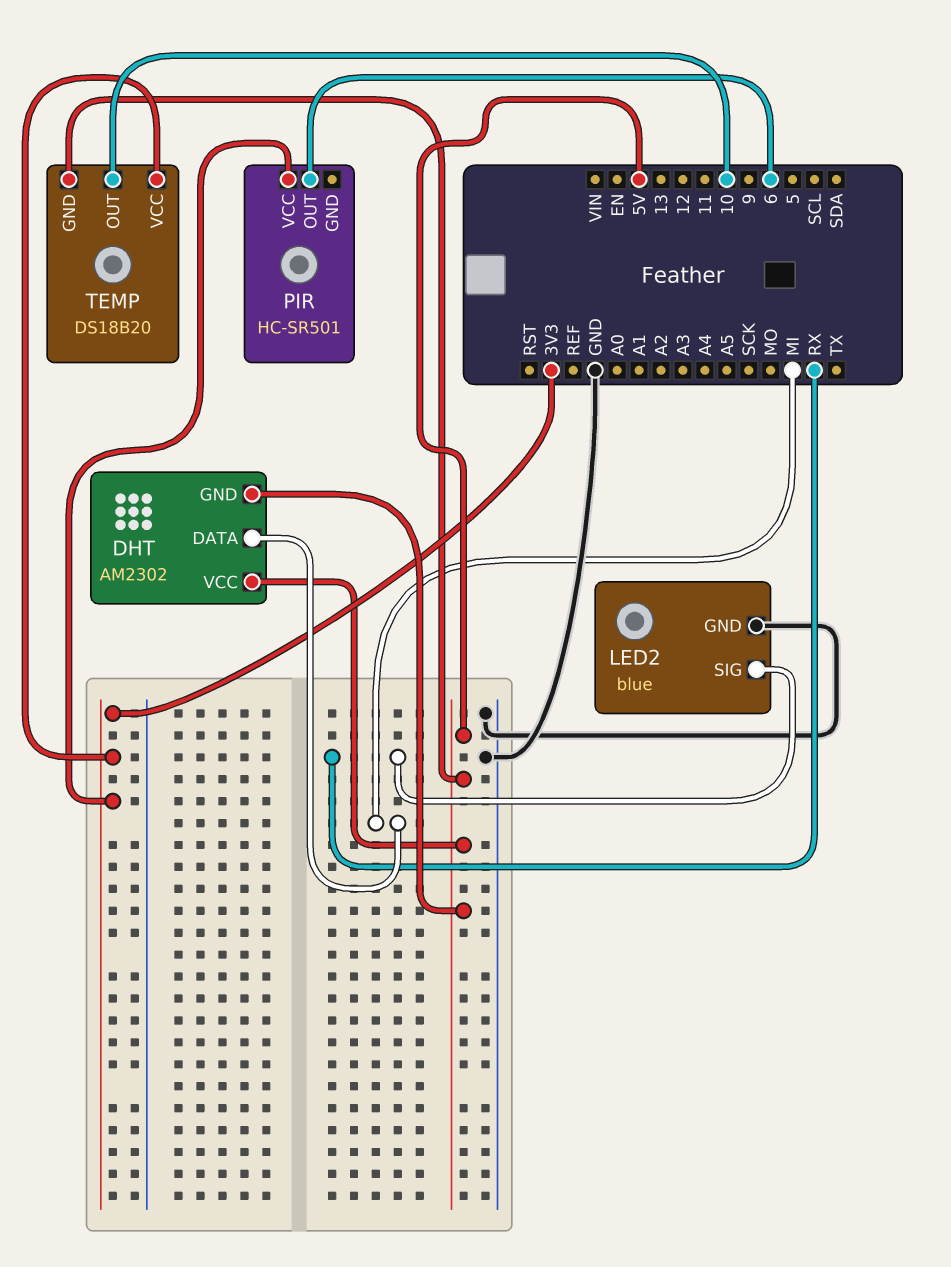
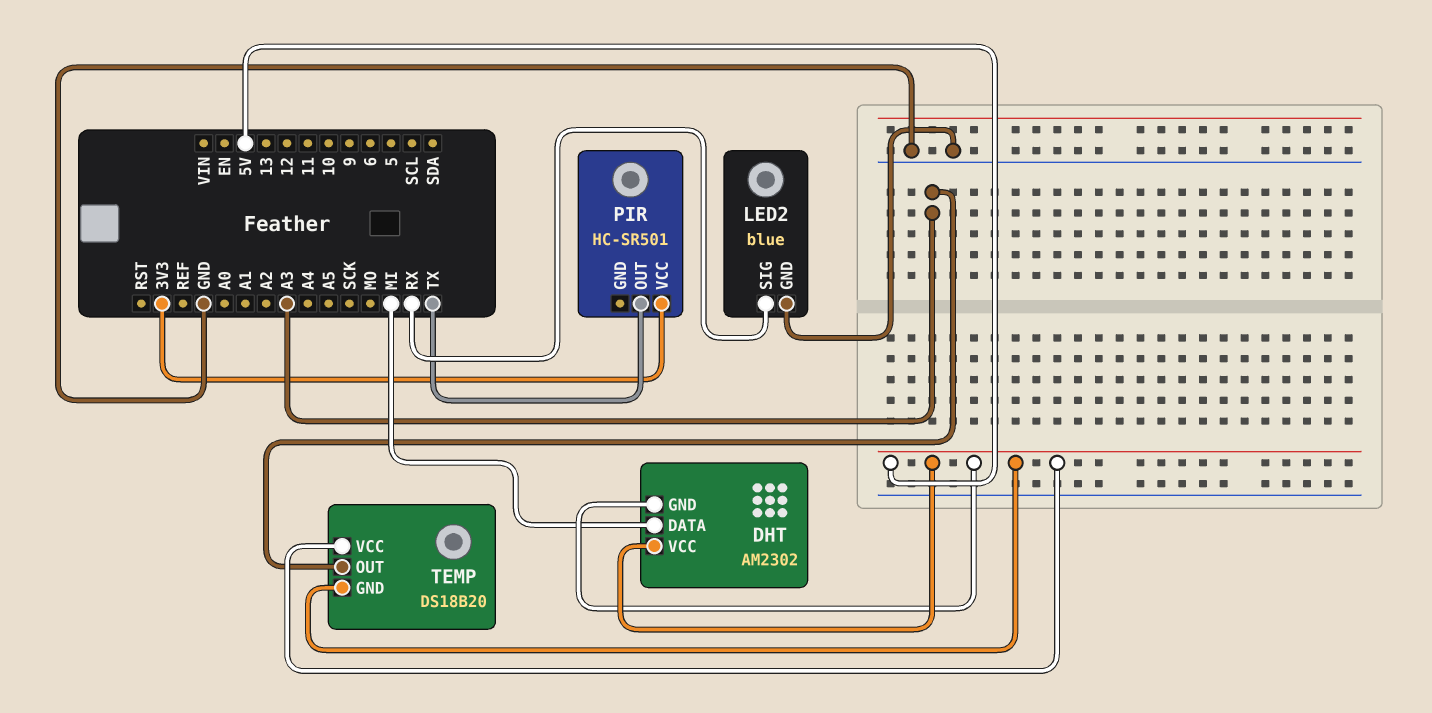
PIR pin OUT: 6 -> TX
TEMP pin OUT: 10 -> A3
TEMP pin VCC: 3V3 -> 5V

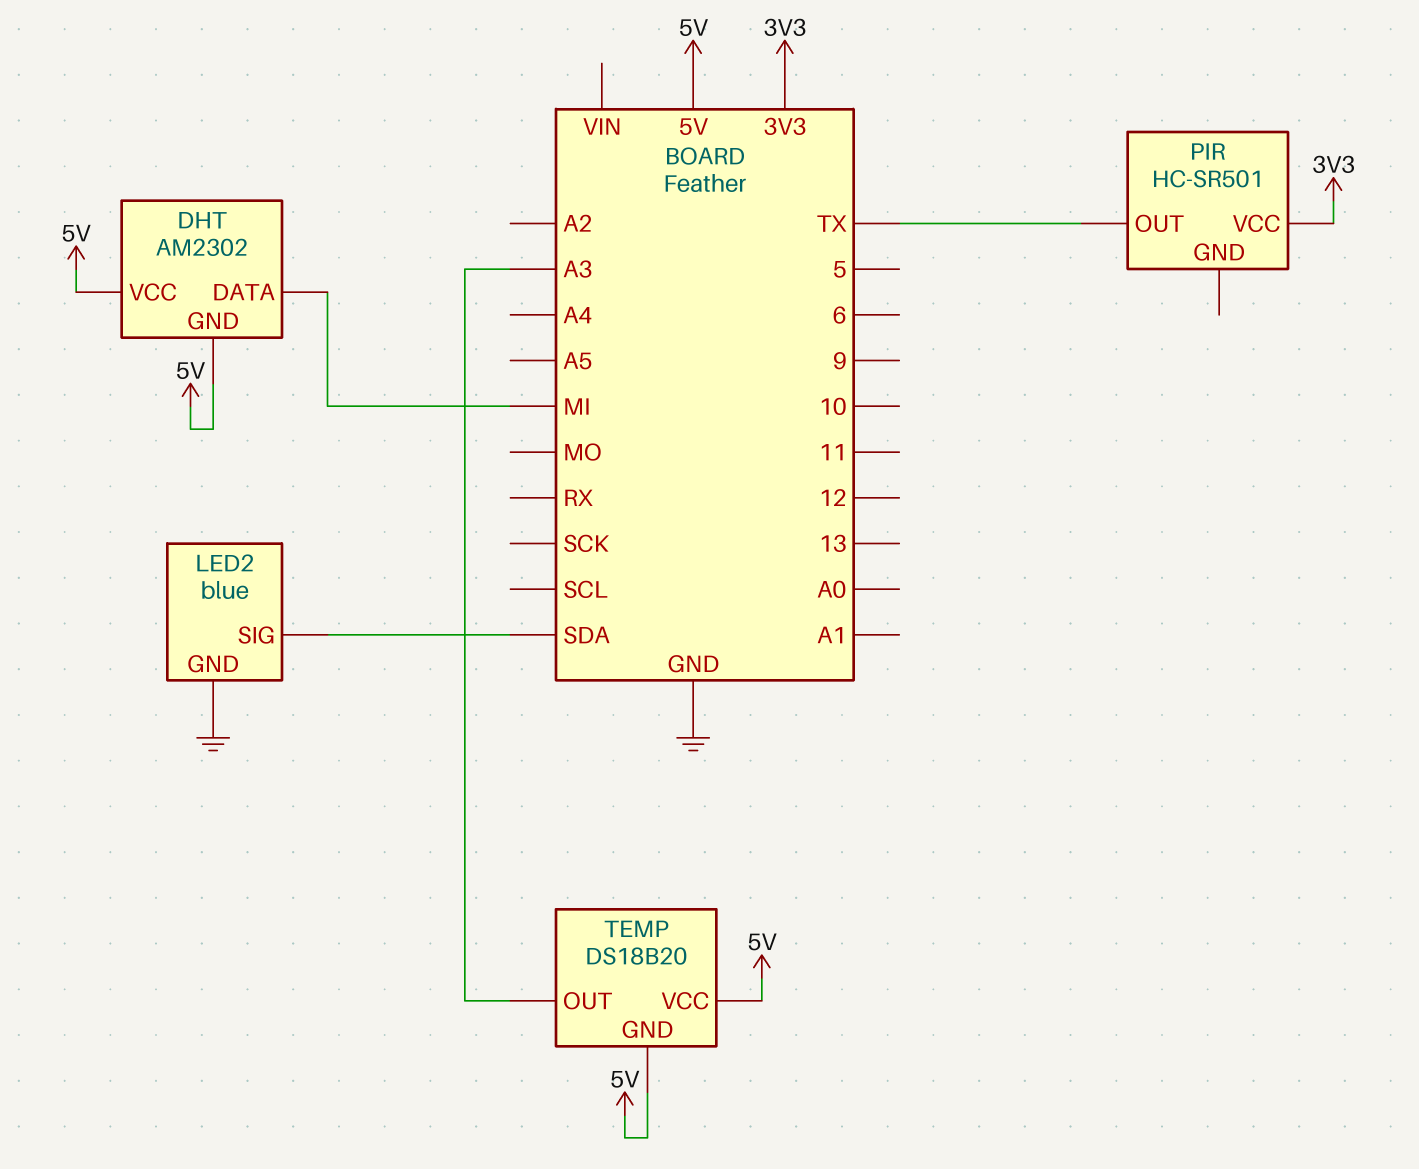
LED2 pin SIG: RX -> SDA

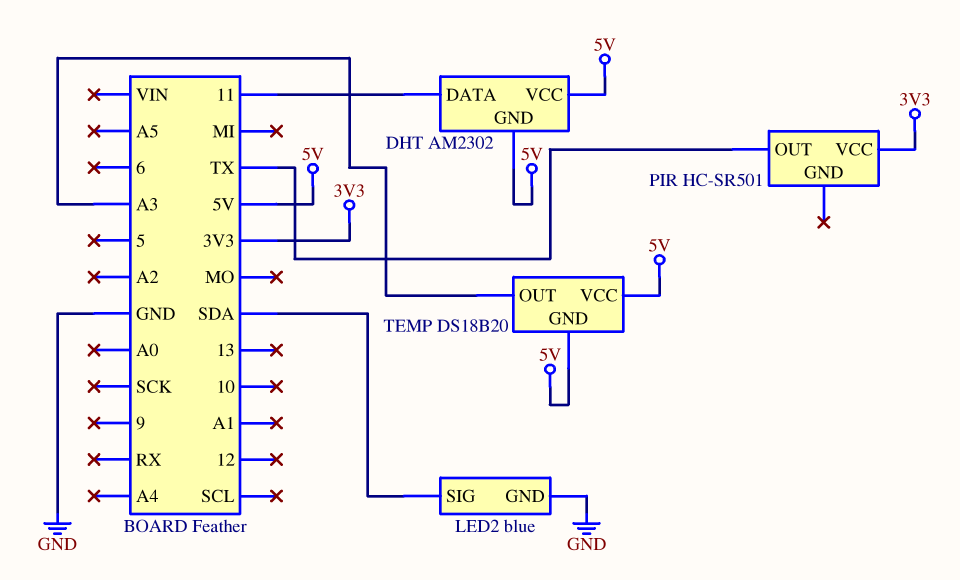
DHT pin DATA: MI -> 11

